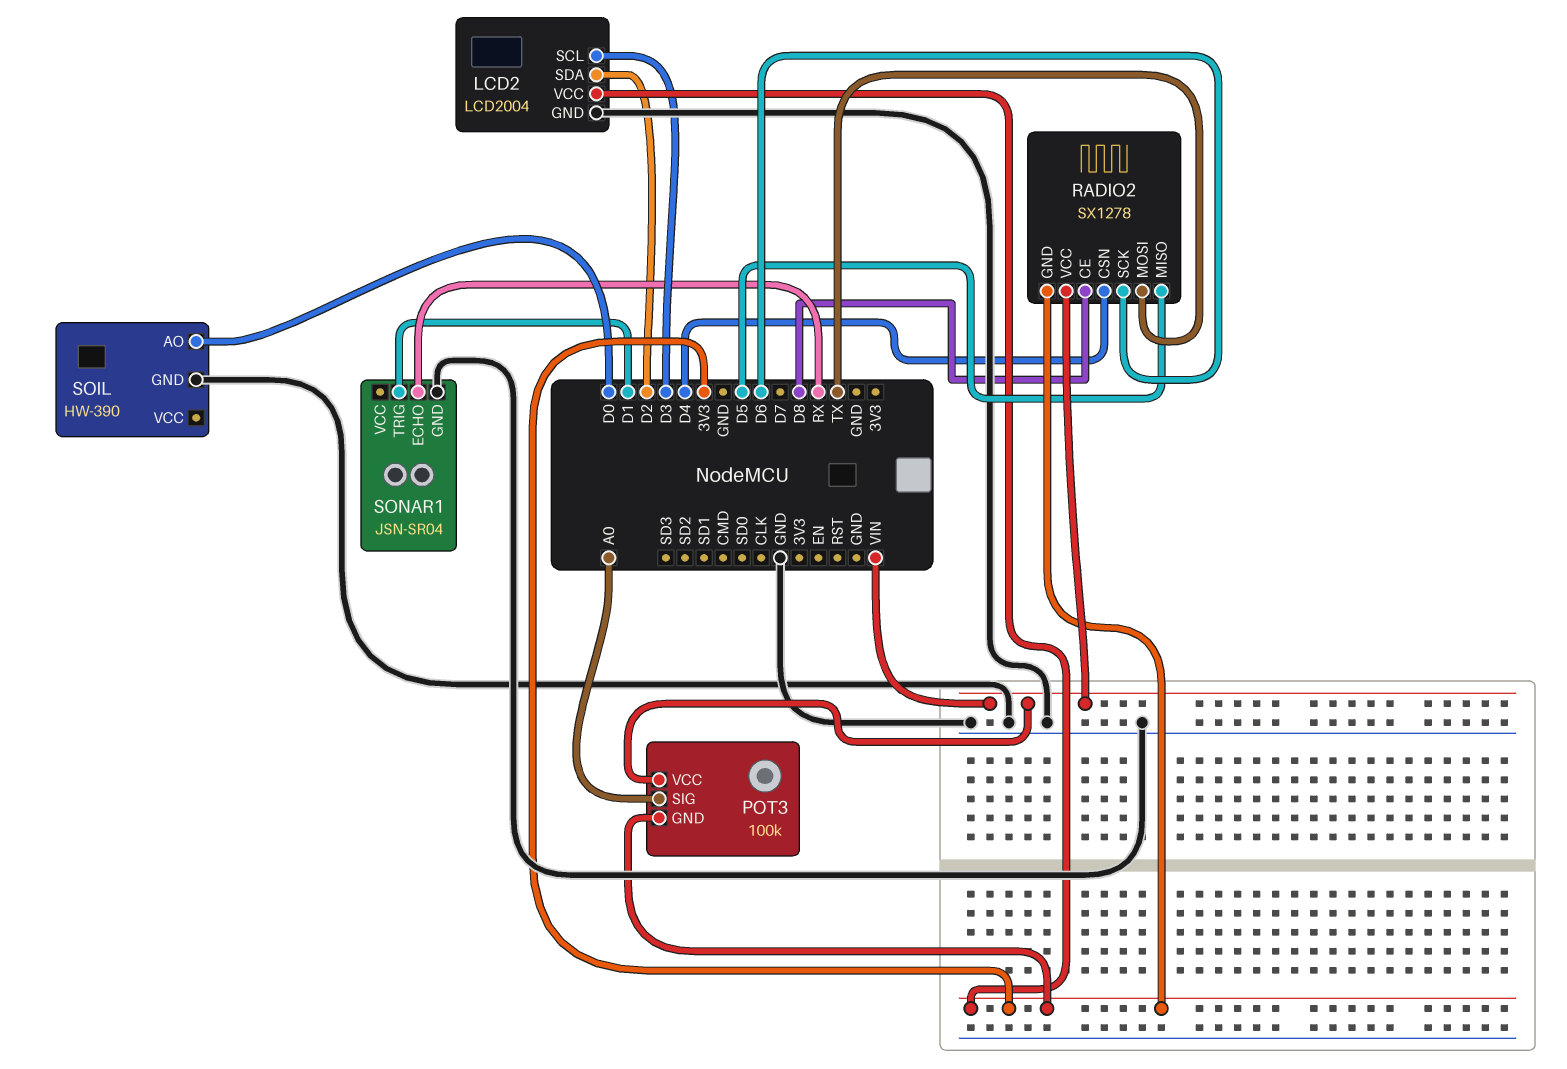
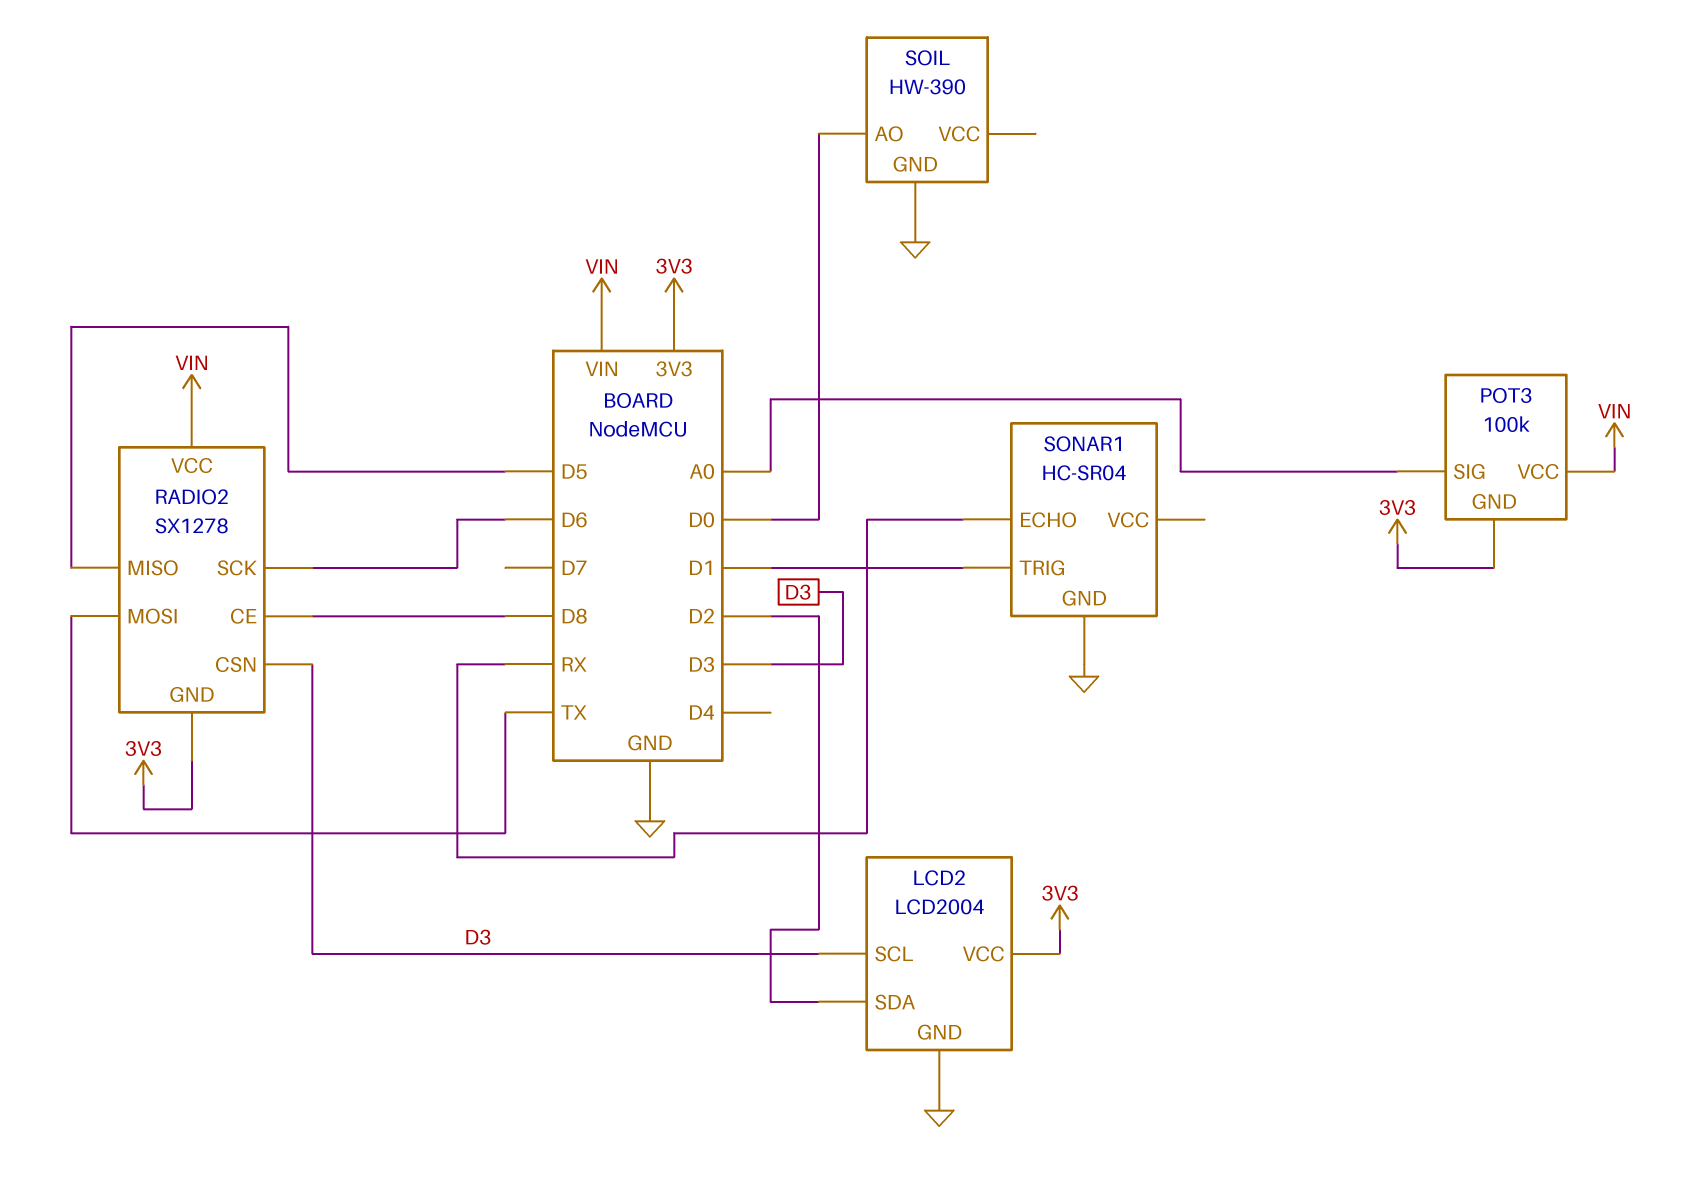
RADIO2 pin CSN: D4 -> D3
SONAR1: JSN-SR04 -> HC-SR04

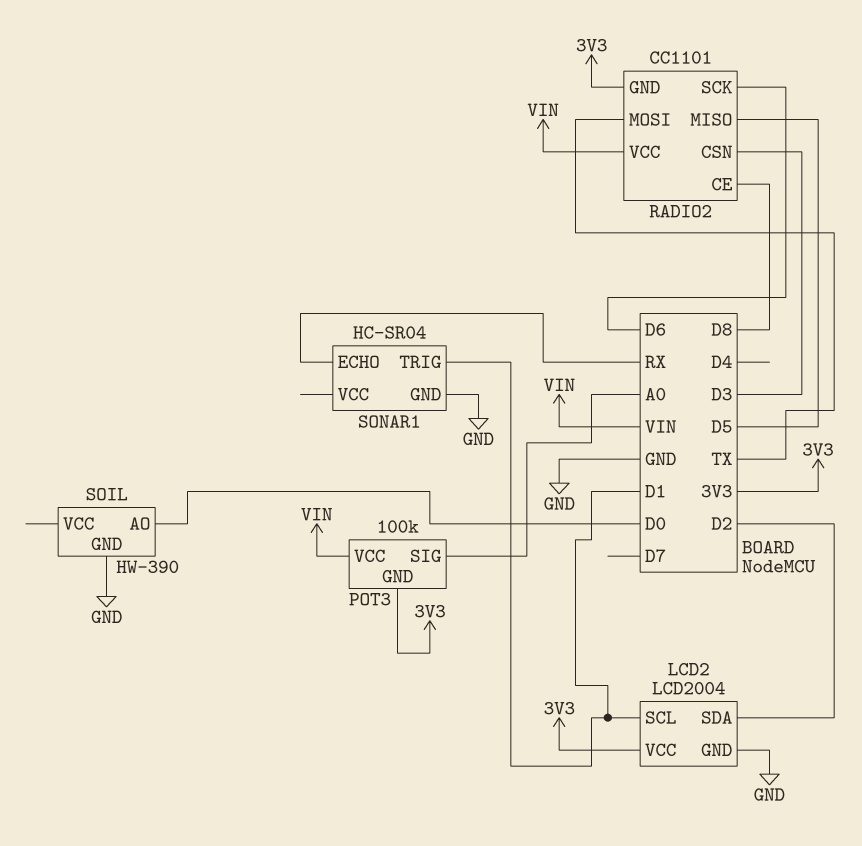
LCD2 pin SCL: D3 -> D1
RADIO2: SX1278 -> CC1101

